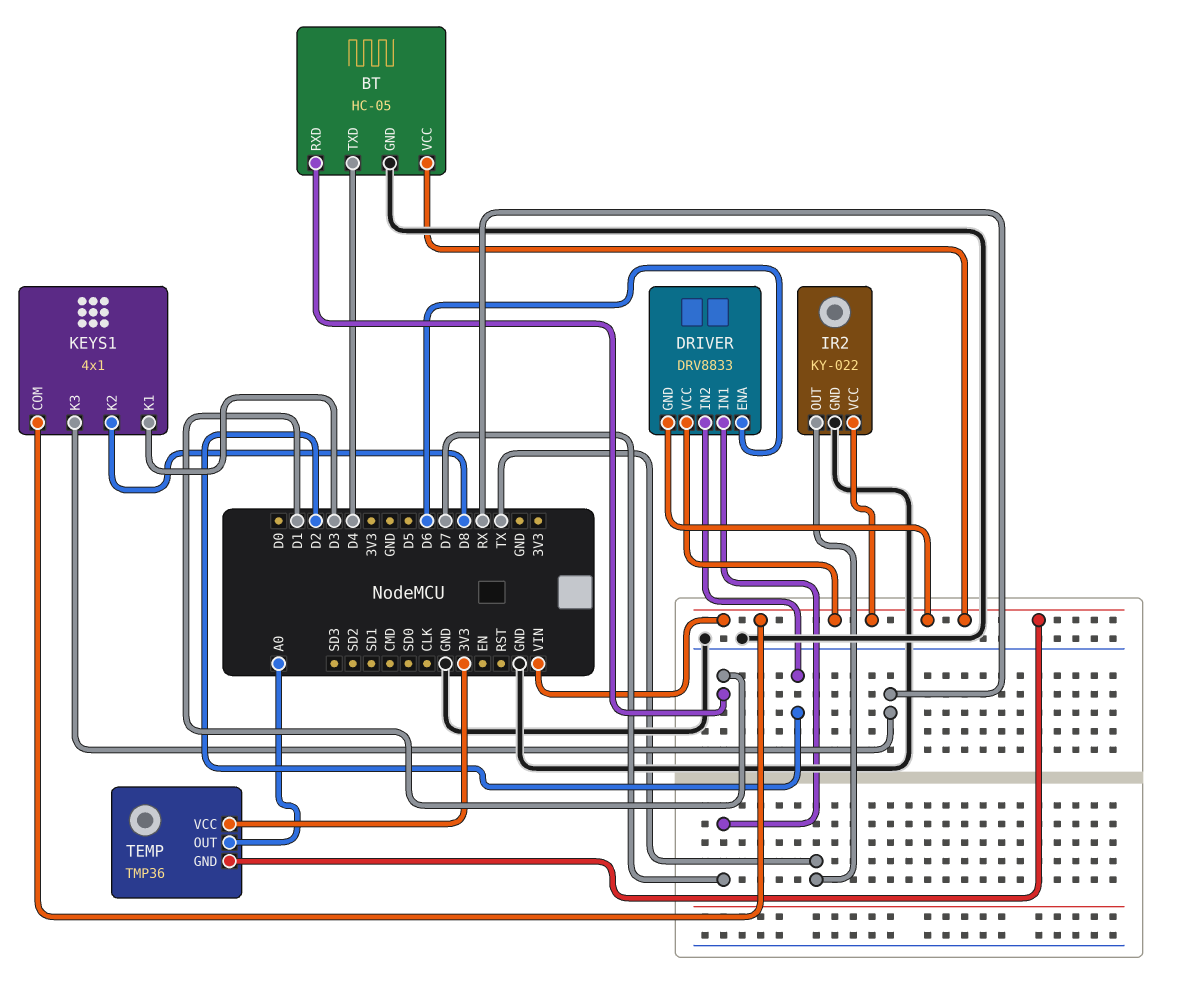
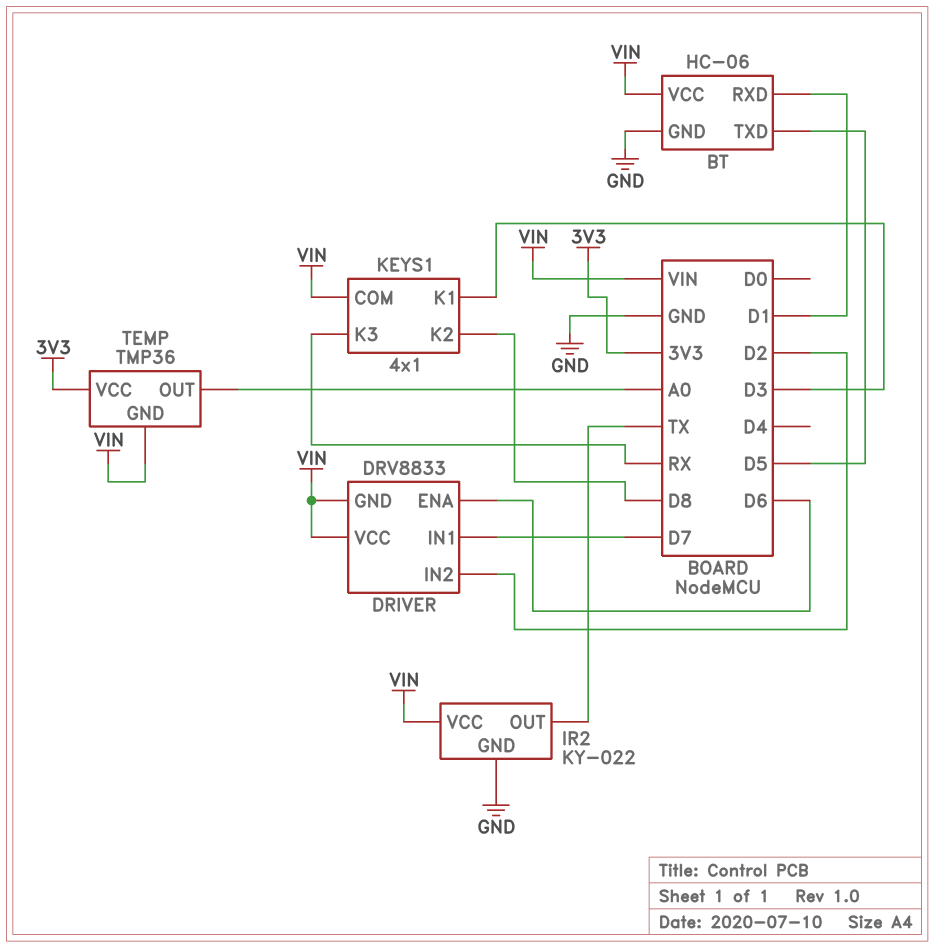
BT: HC-05 -> HC-06
BT pin TXD: D4 -> D5

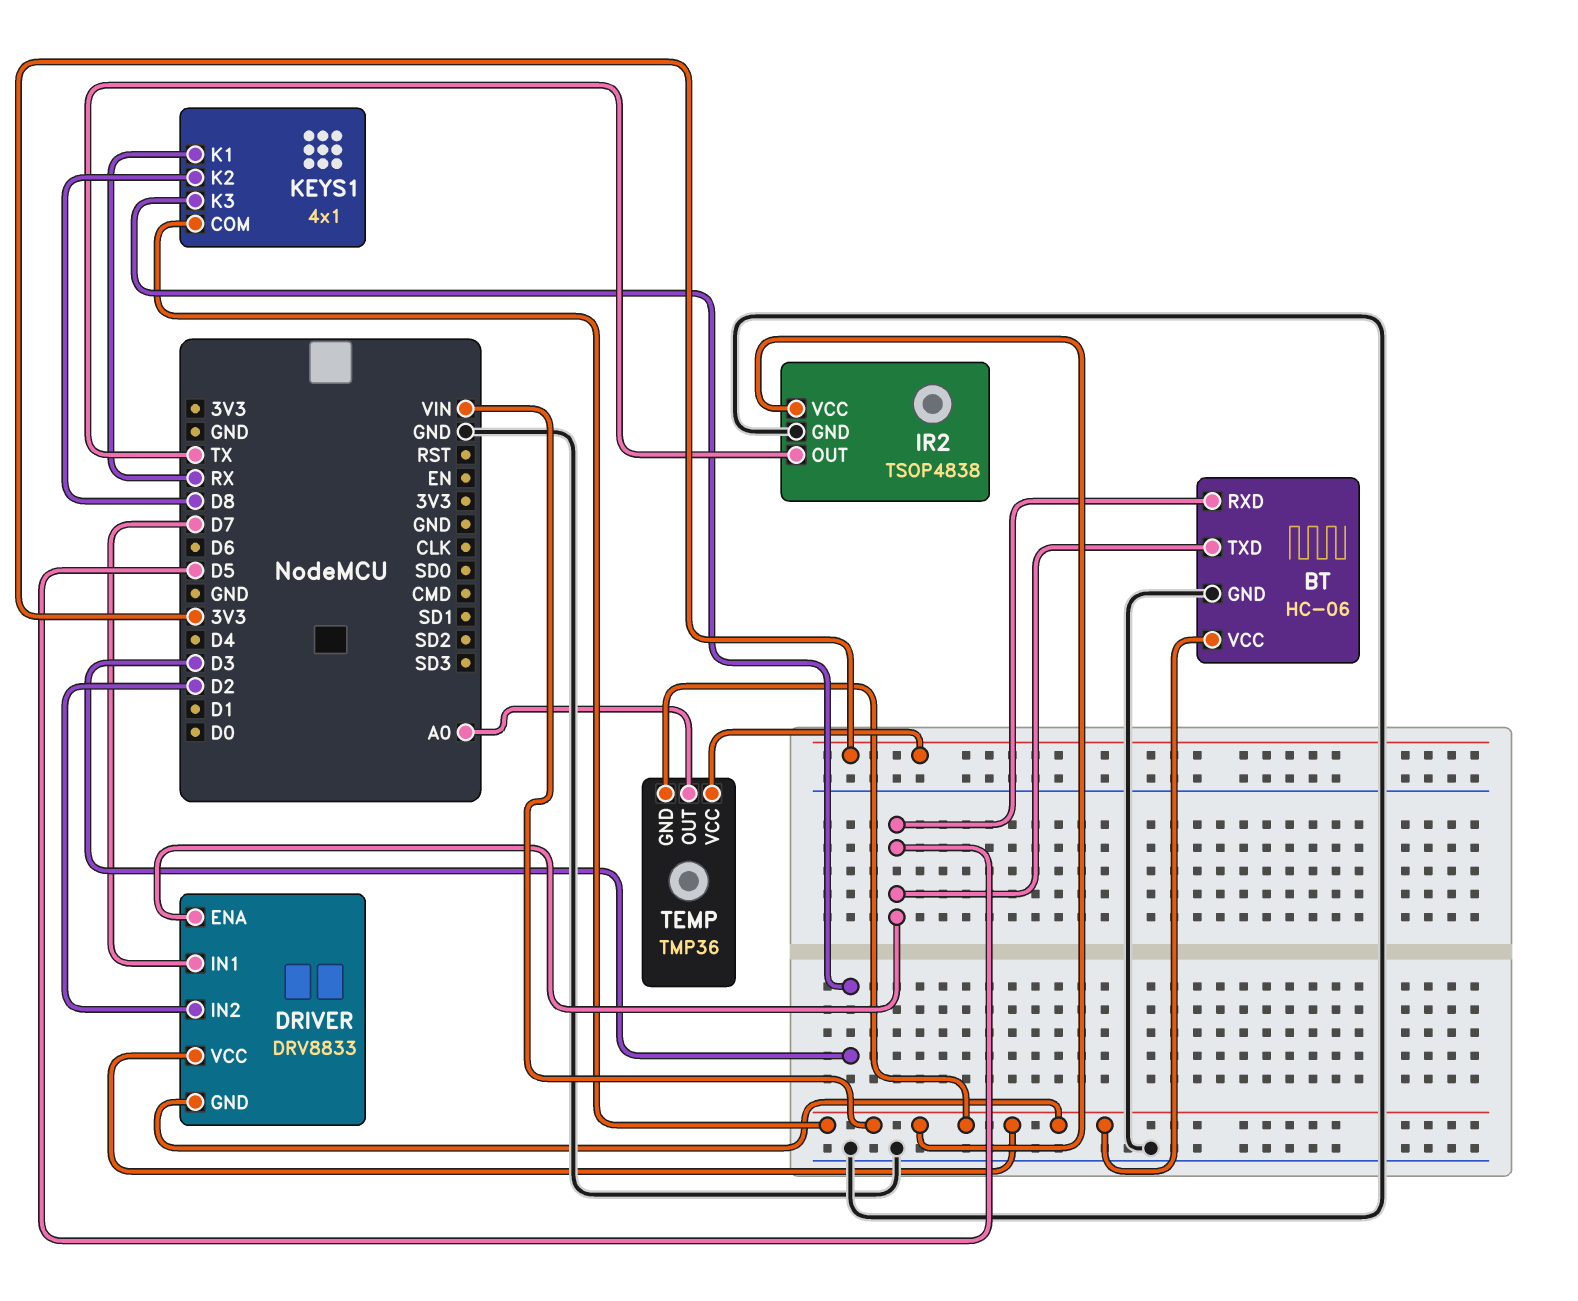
BT pin RXD: D1 -> D5
DRIVER pin ENA: D6 -> D5
IR2: KY-022 -> TSOP4838
KEYS1 pin K1: D3 -> RX
KEYS1 pin K3: RX -> D3

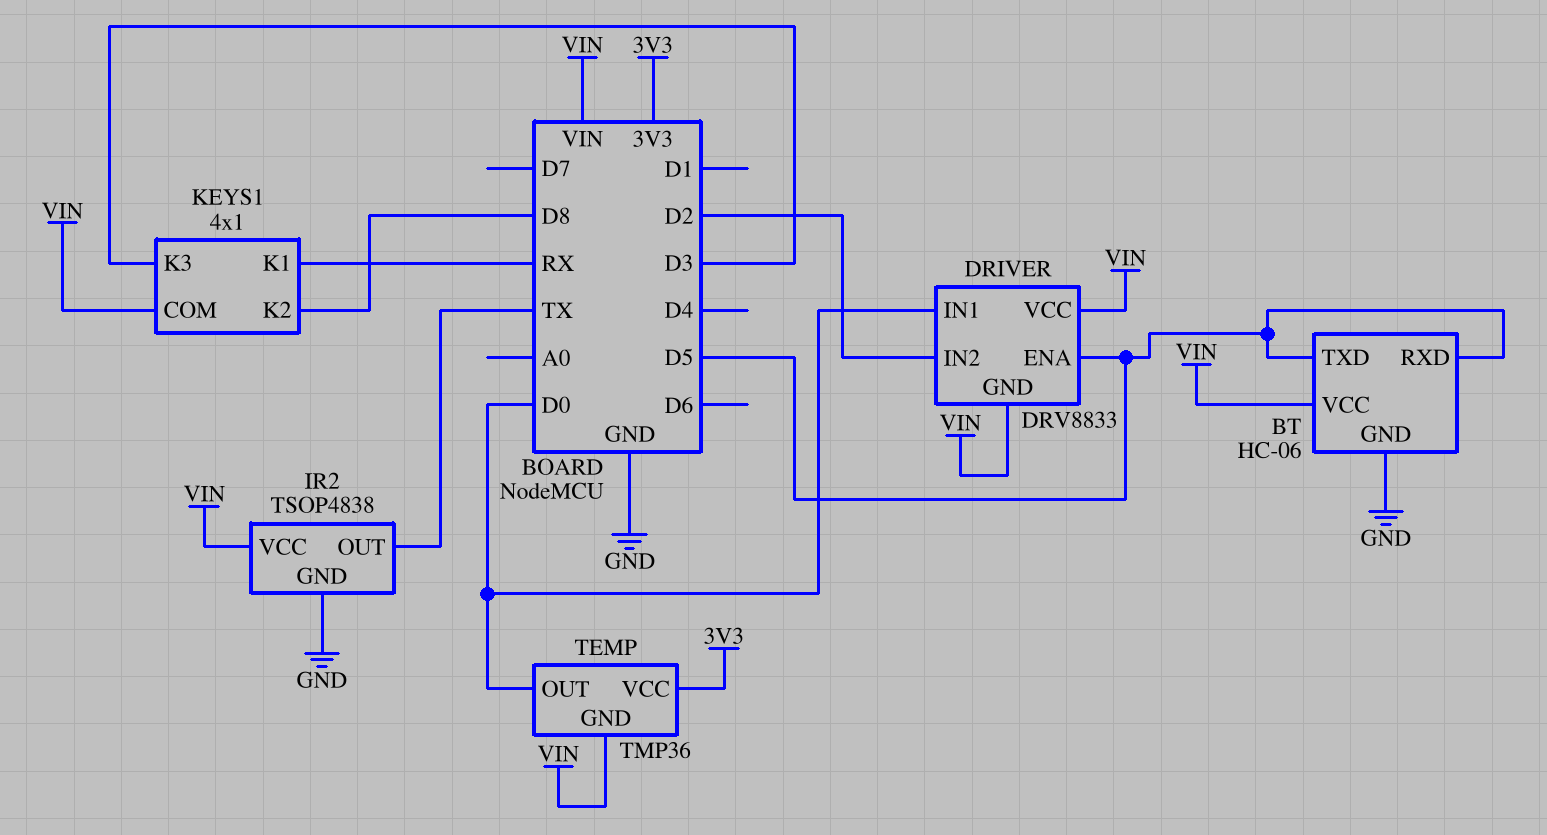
DRIVER pin IN1: D7 -> D0
TEMP pin OUT: A0 -> D0

